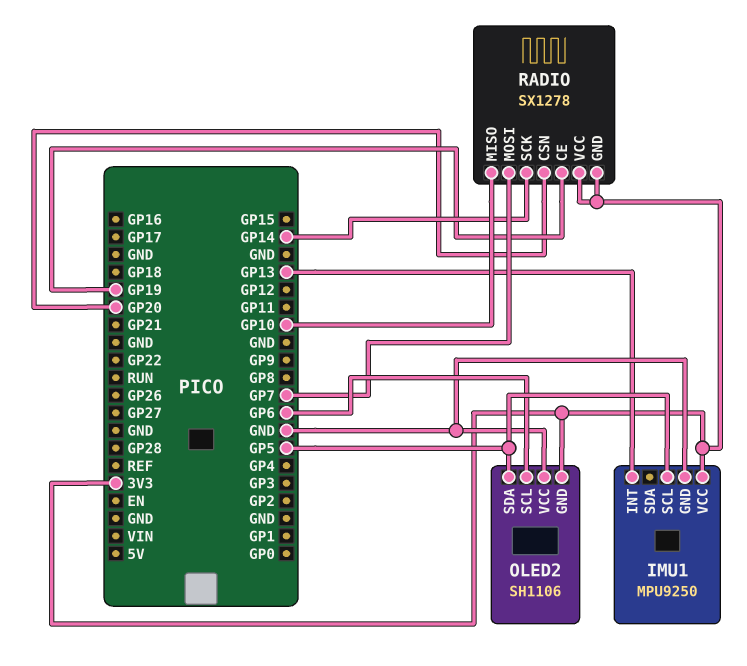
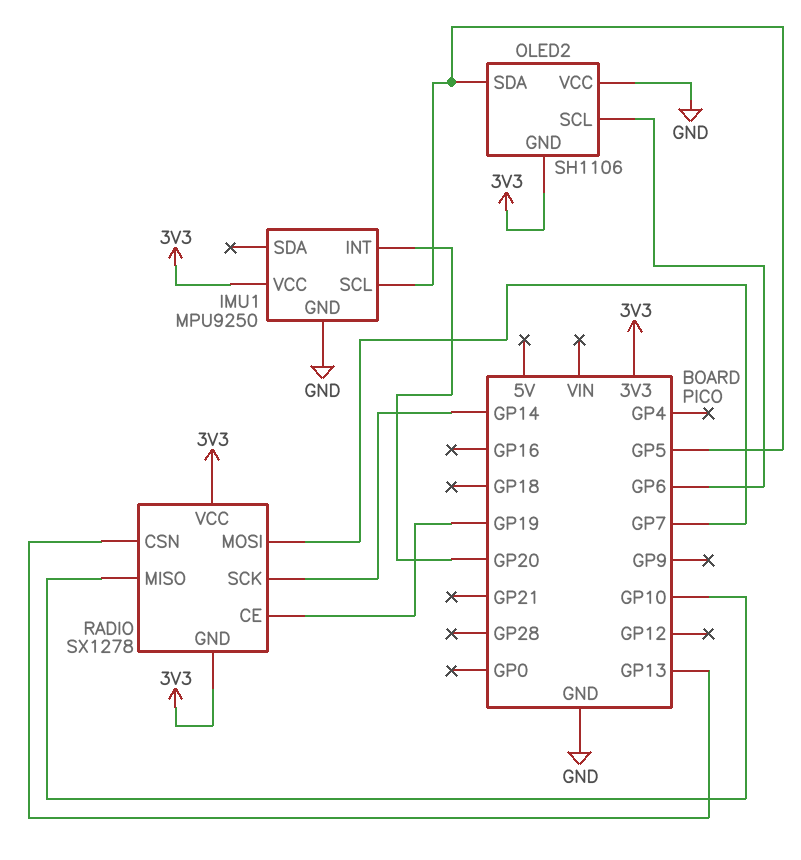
IMU1 pin INT: GP13 -> GP20
RADIO pin CSN: GP20 -> GP13

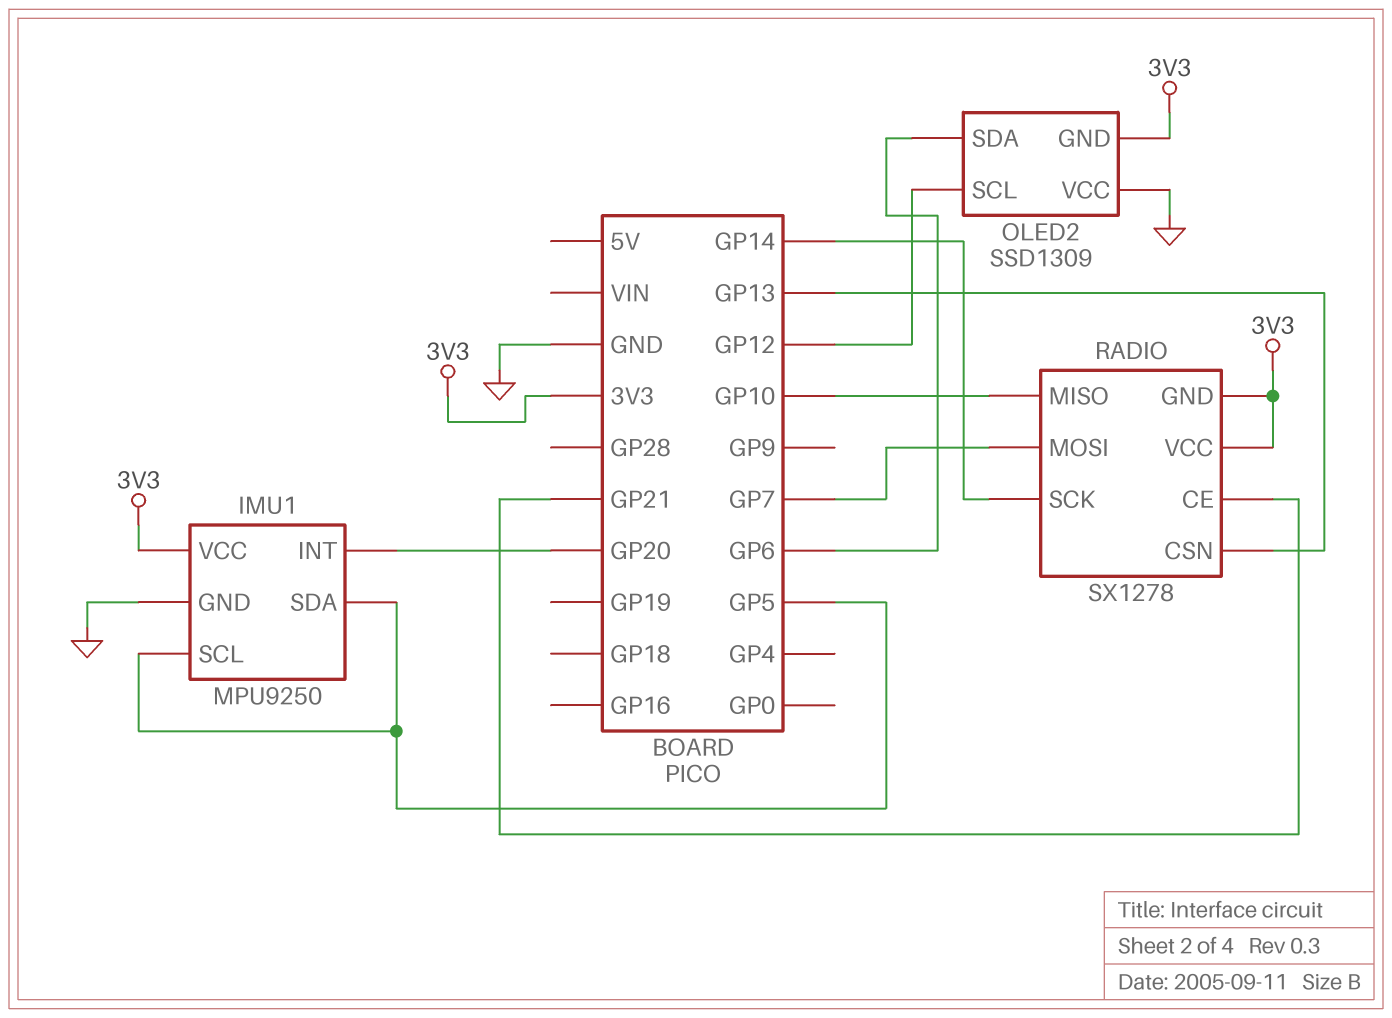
IMU1 pin SDA: none -> GP5
OLED2: SH1106 -> SSD1309
OLED2 pin SCL: GP6 -> GP12
OLED2 pin SDA: GP5 -> GP6
RADIO pin CE: GP19 -> GP21

